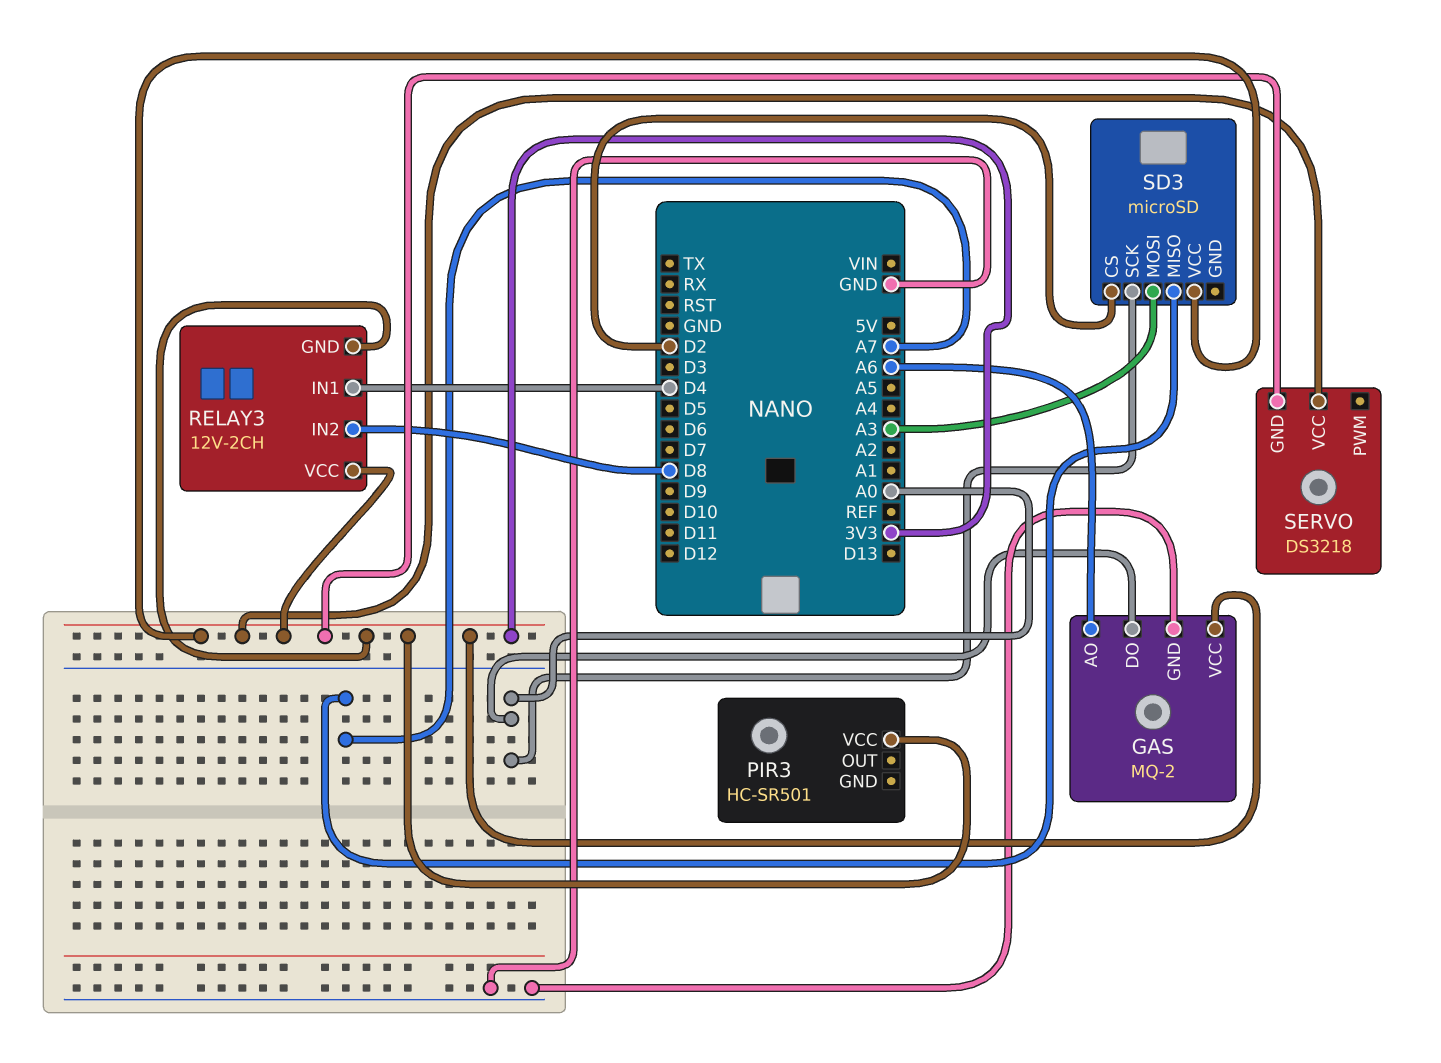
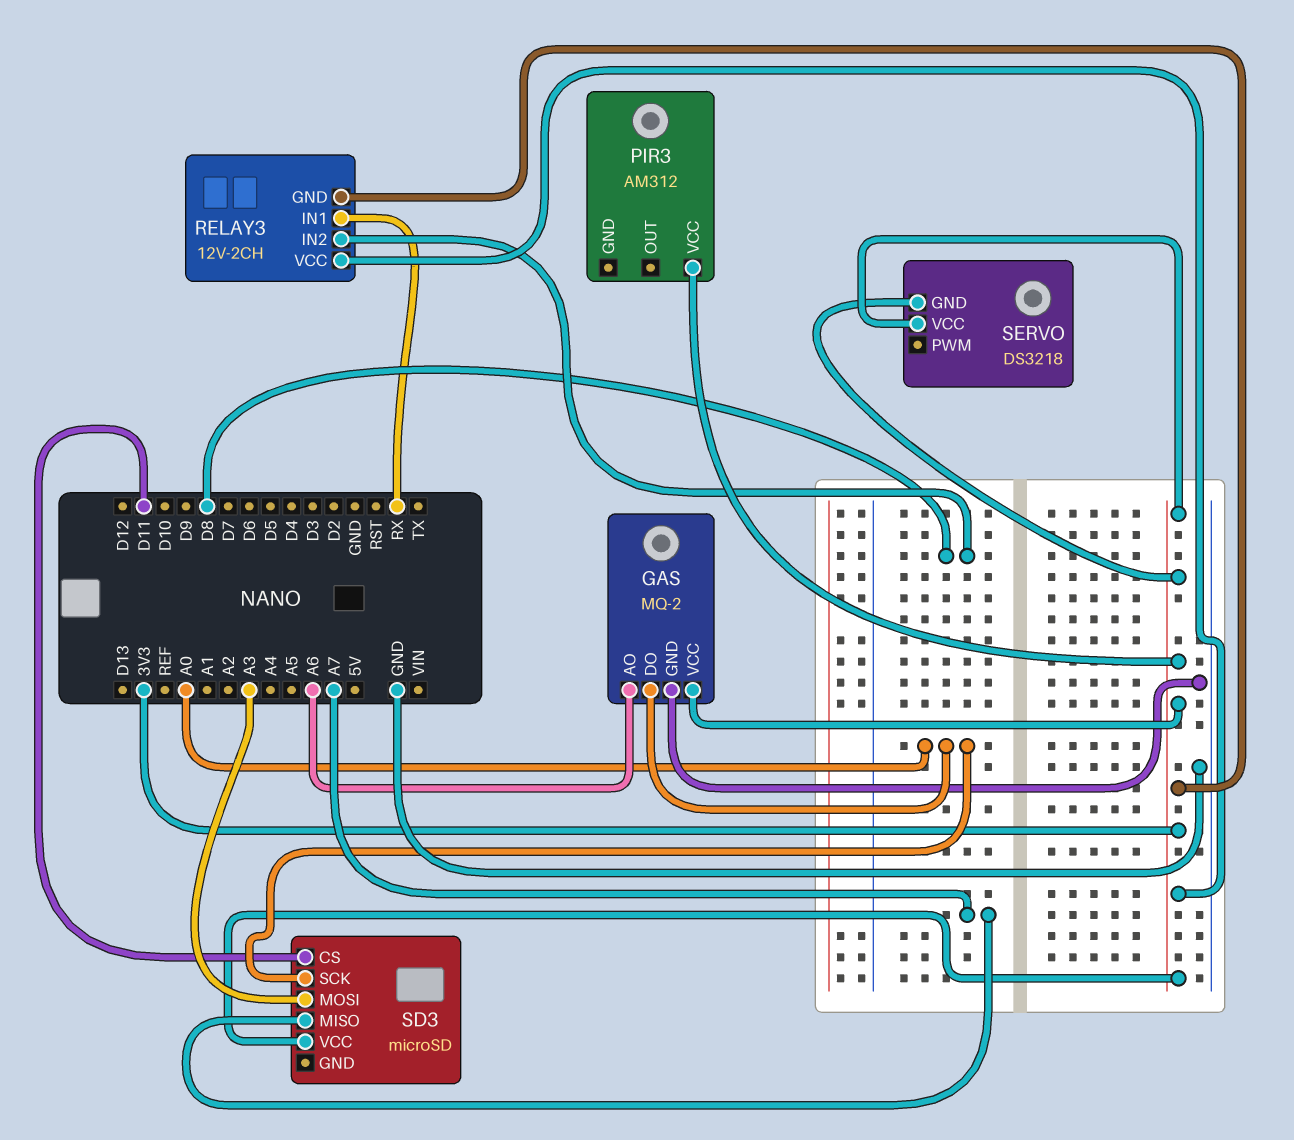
PIR3: HC-SR501 -> AM312
RELAY3 pin IN1: D4 -> RX
SD3 pin CS: D2 -> D11

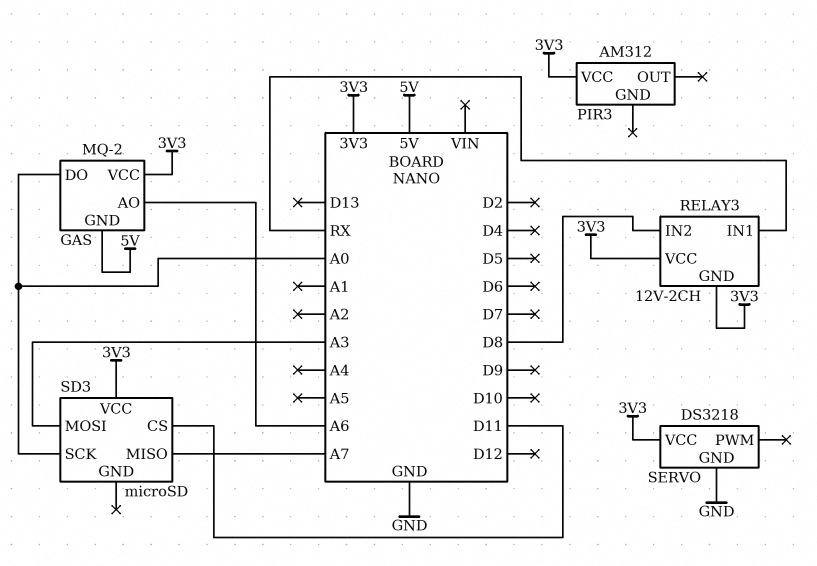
GAS pin GND: GND -> 5V
SERVO pin GND: 3V3 -> GND

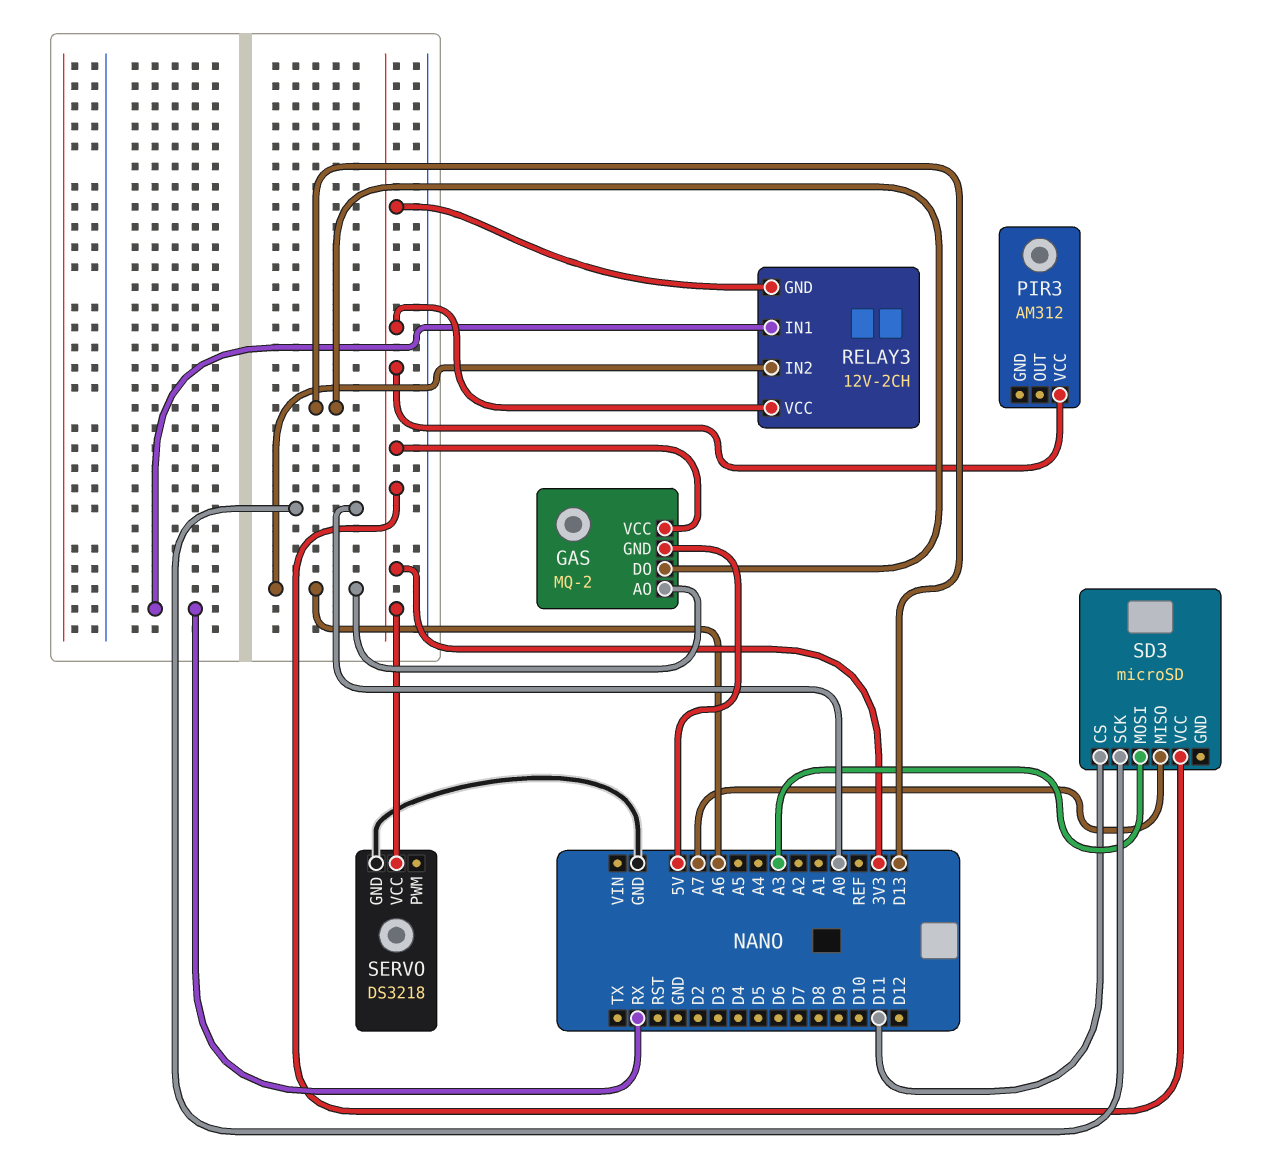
GAS pin DO: A0 -> D13
RELAY3 pin IN2: D8 -> A6

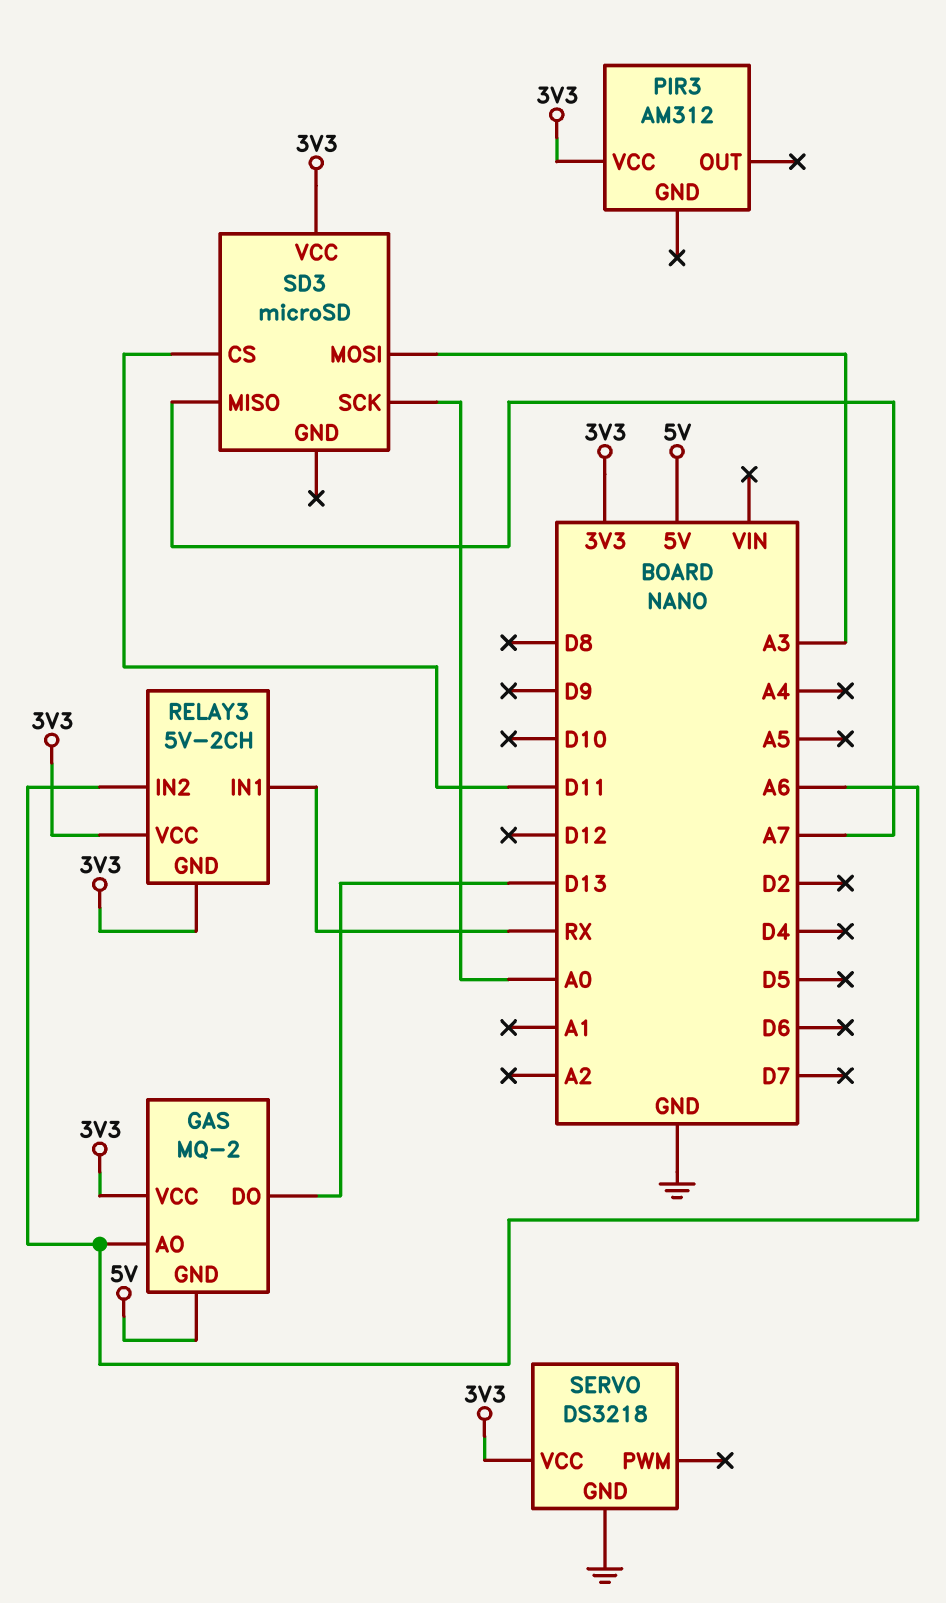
RELAY3: 12V-2CH -> 5V-2CH

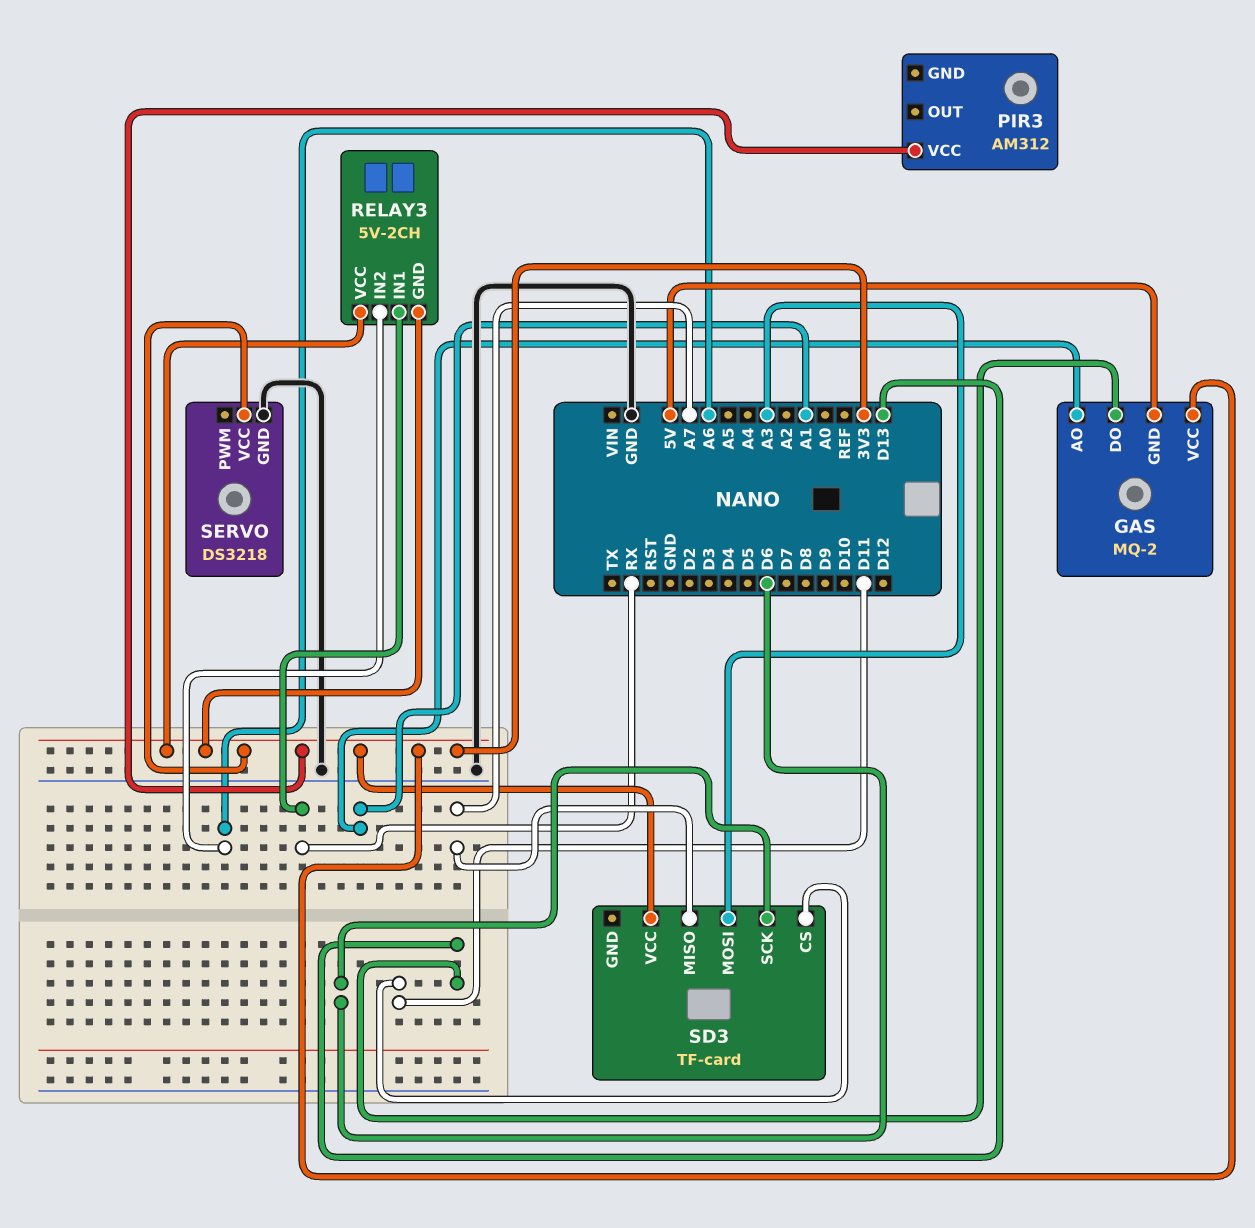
GAS pin AO: A6 -> A1
SD3: microSD -> TF-card
SD3 pin SCK: A0 -> D6

